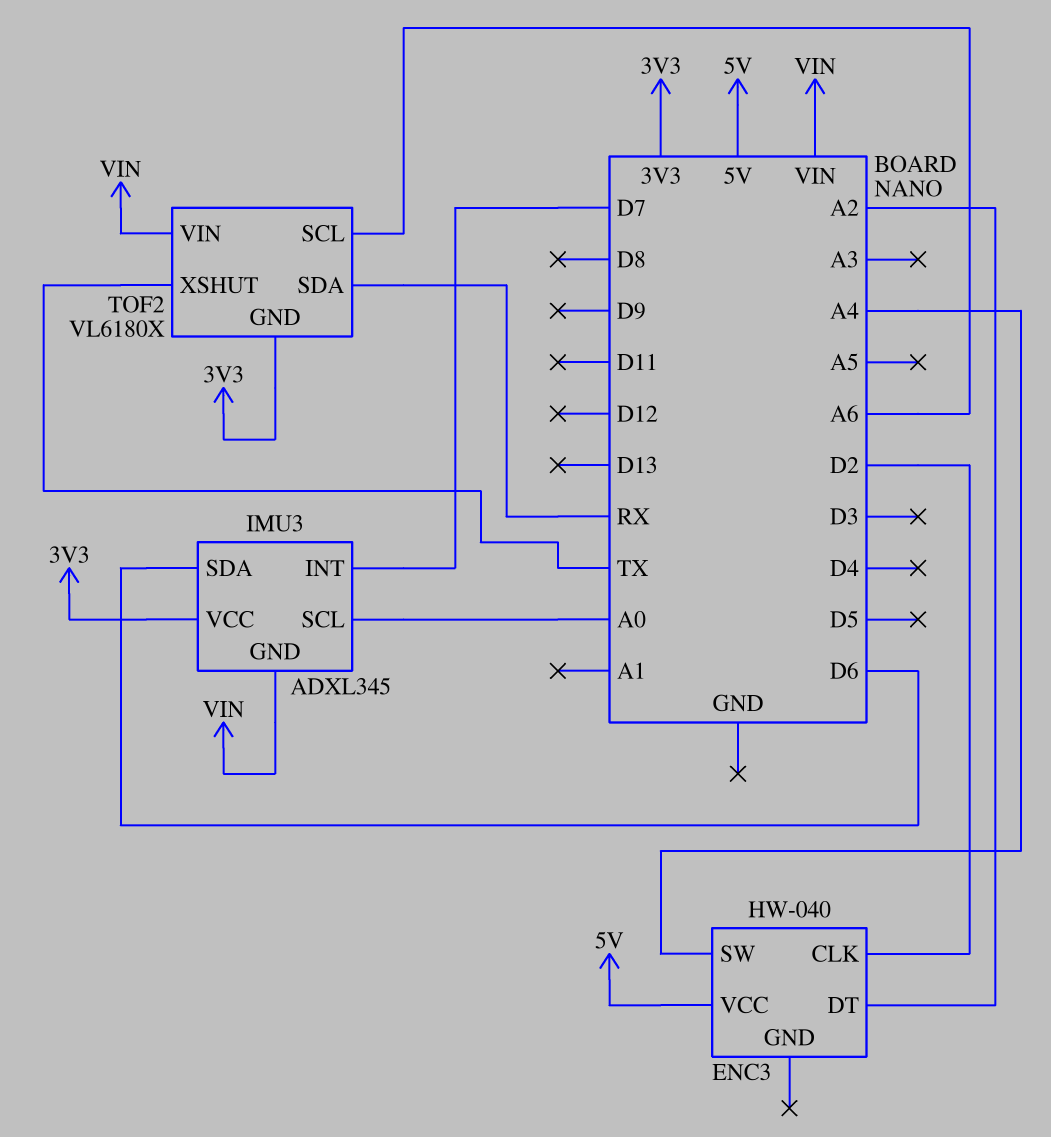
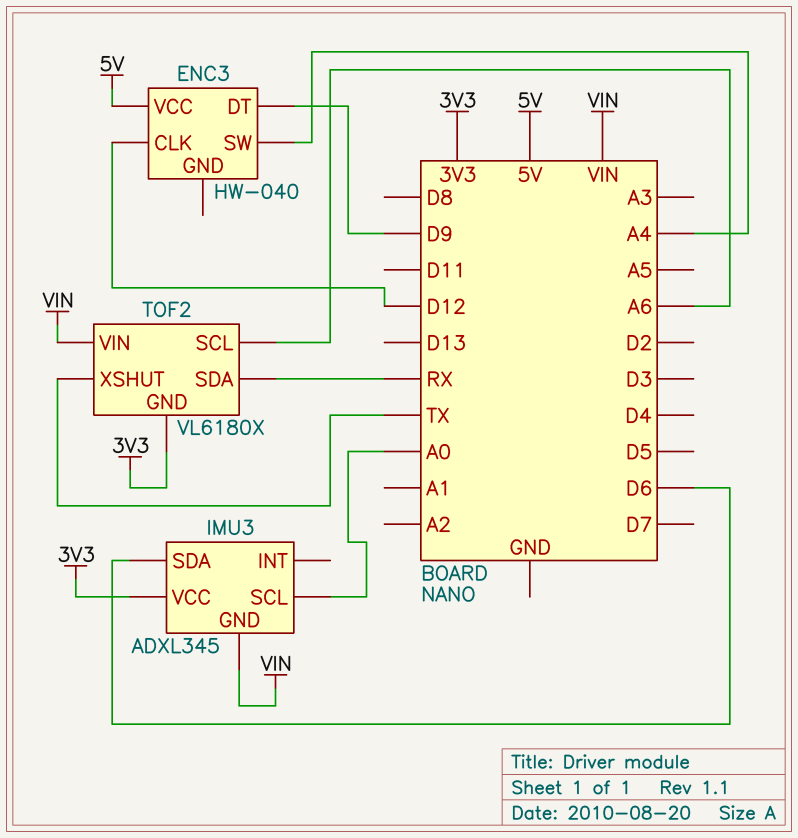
ENC3 pin CLK: D2 -> D12
ENC3 pin DT: A2 -> D9
IMU3 pin INT: D7 -> none

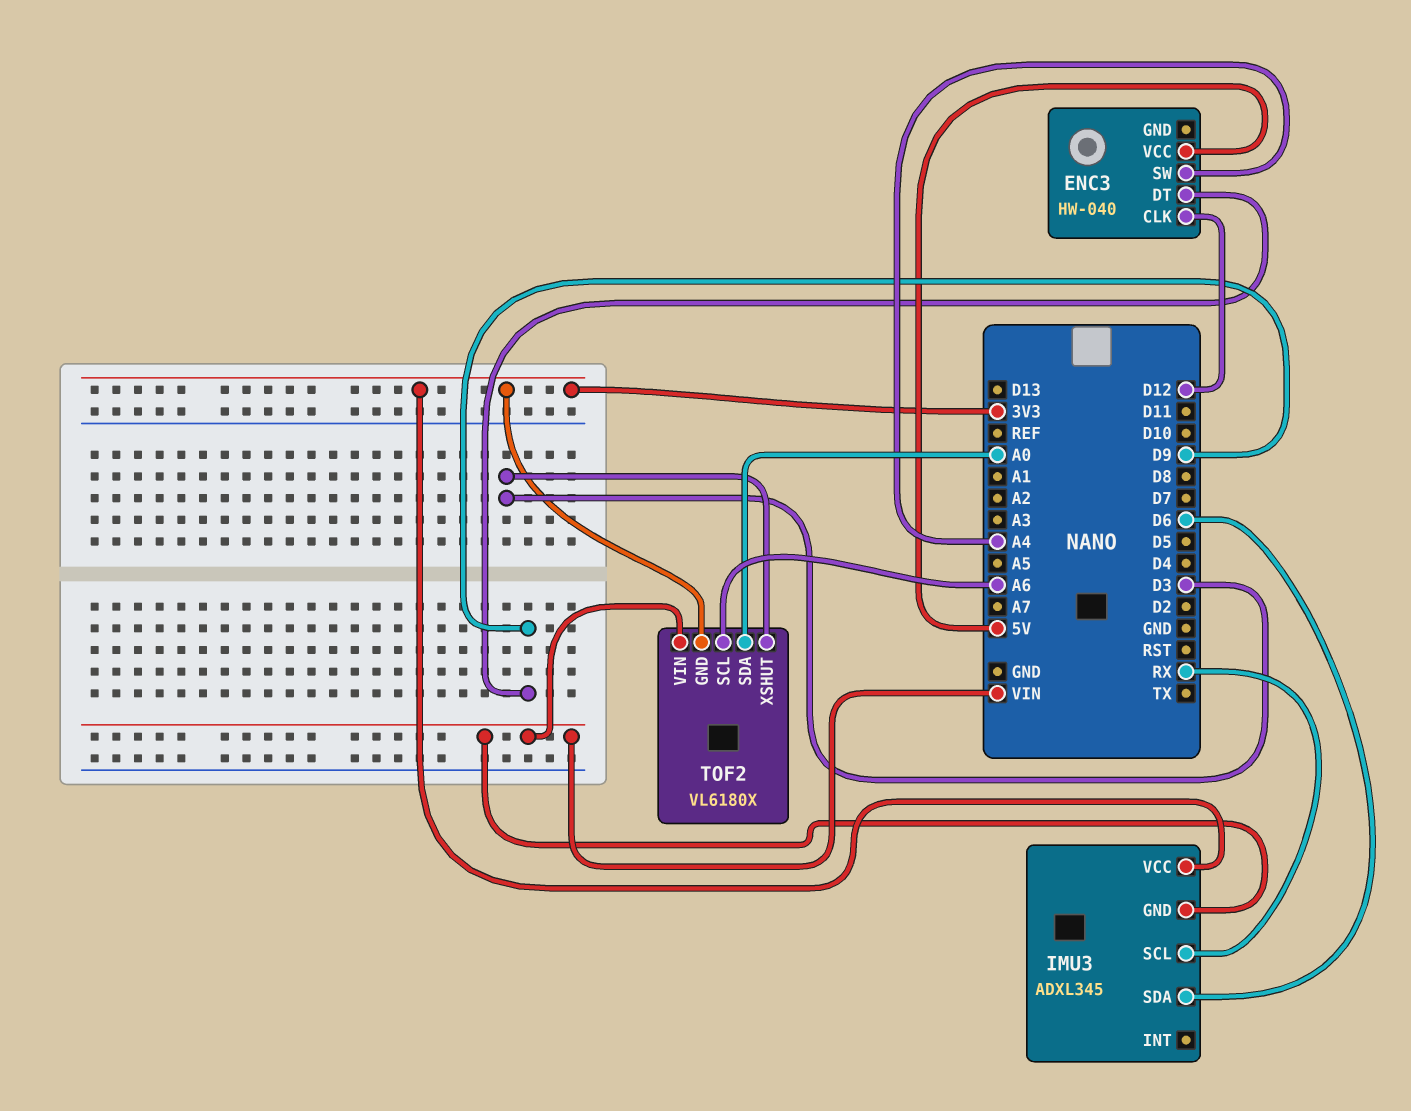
IMU3 pin SCL: A0 -> RX
TOF2 pin SDA: RX -> A0
TOF2 pin XSHUT: TX -> D3

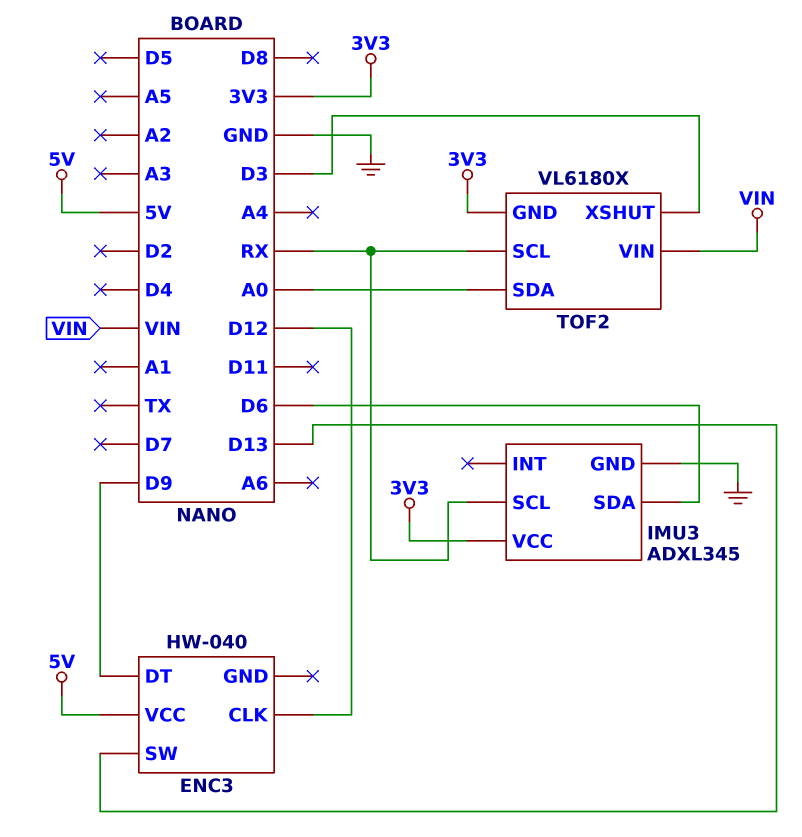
ENC3 pin SW: A4 -> D13
IMU3 pin GND: VIN -> GND
TOF2 pin SCL: A6 -> RX

